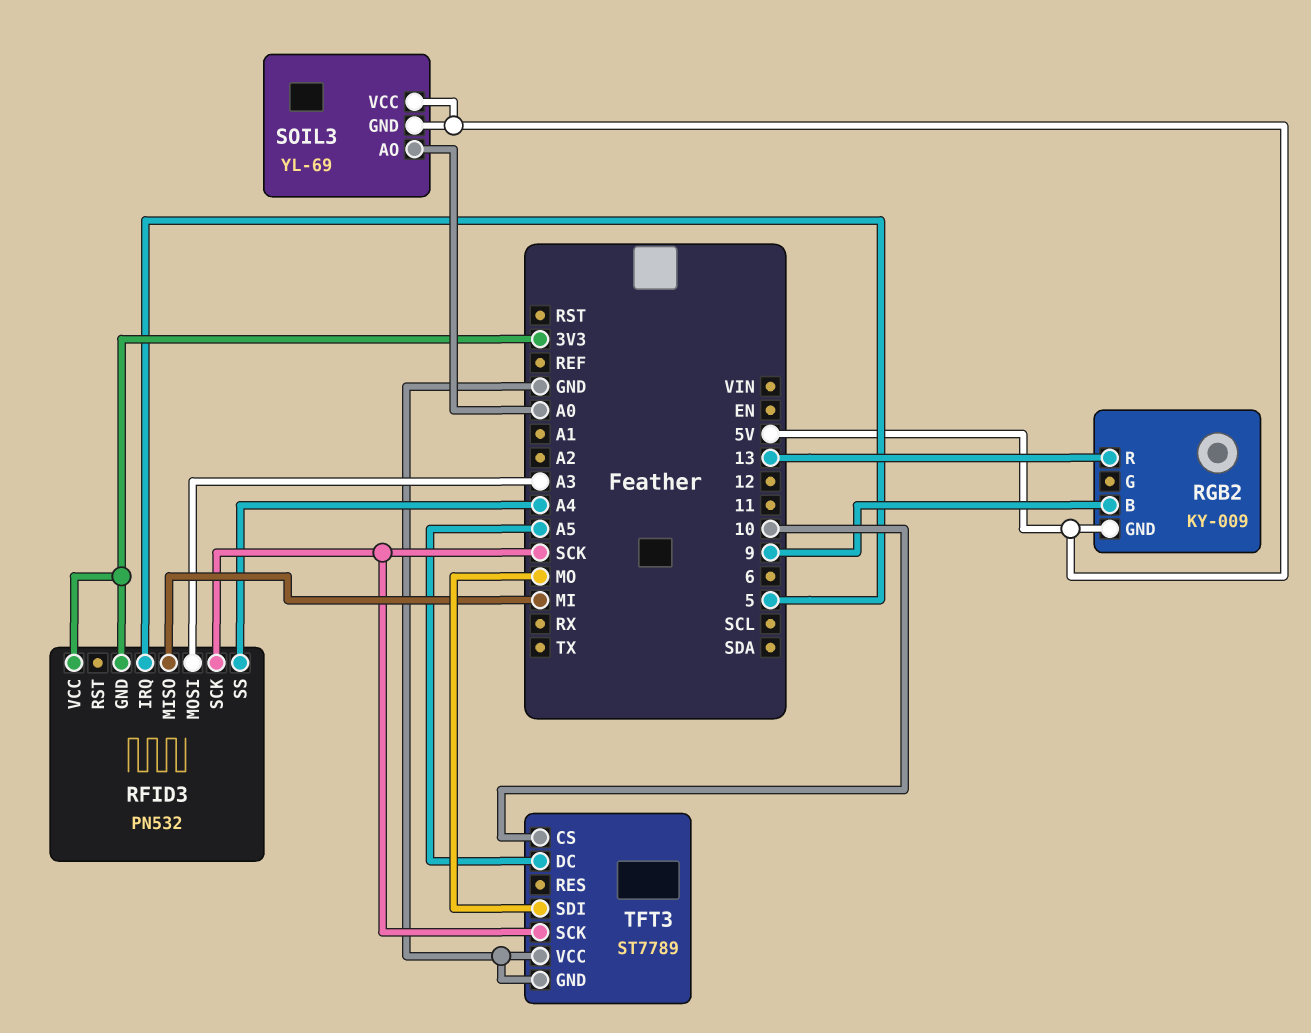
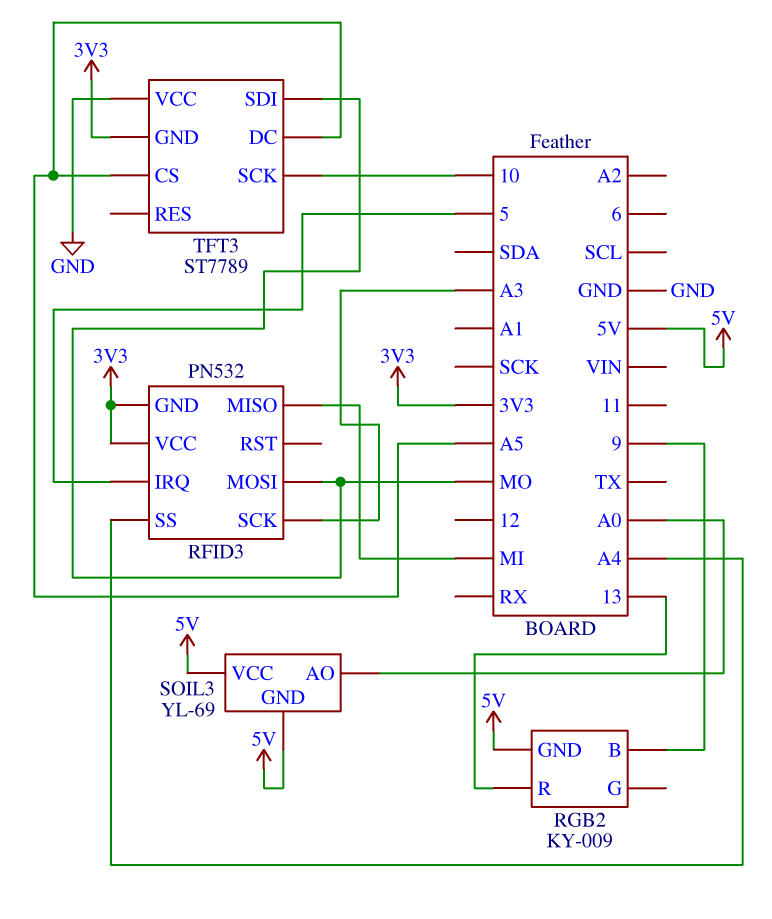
RFID3 pin MOSI: A3 -> MO
RFID3 pin SCK: SCK -> A3
TFT3 pin CS: 10 -> A5
TFT3 pin GND: GND -> 3V3
TFT3 pin SCK: SCK -> 10

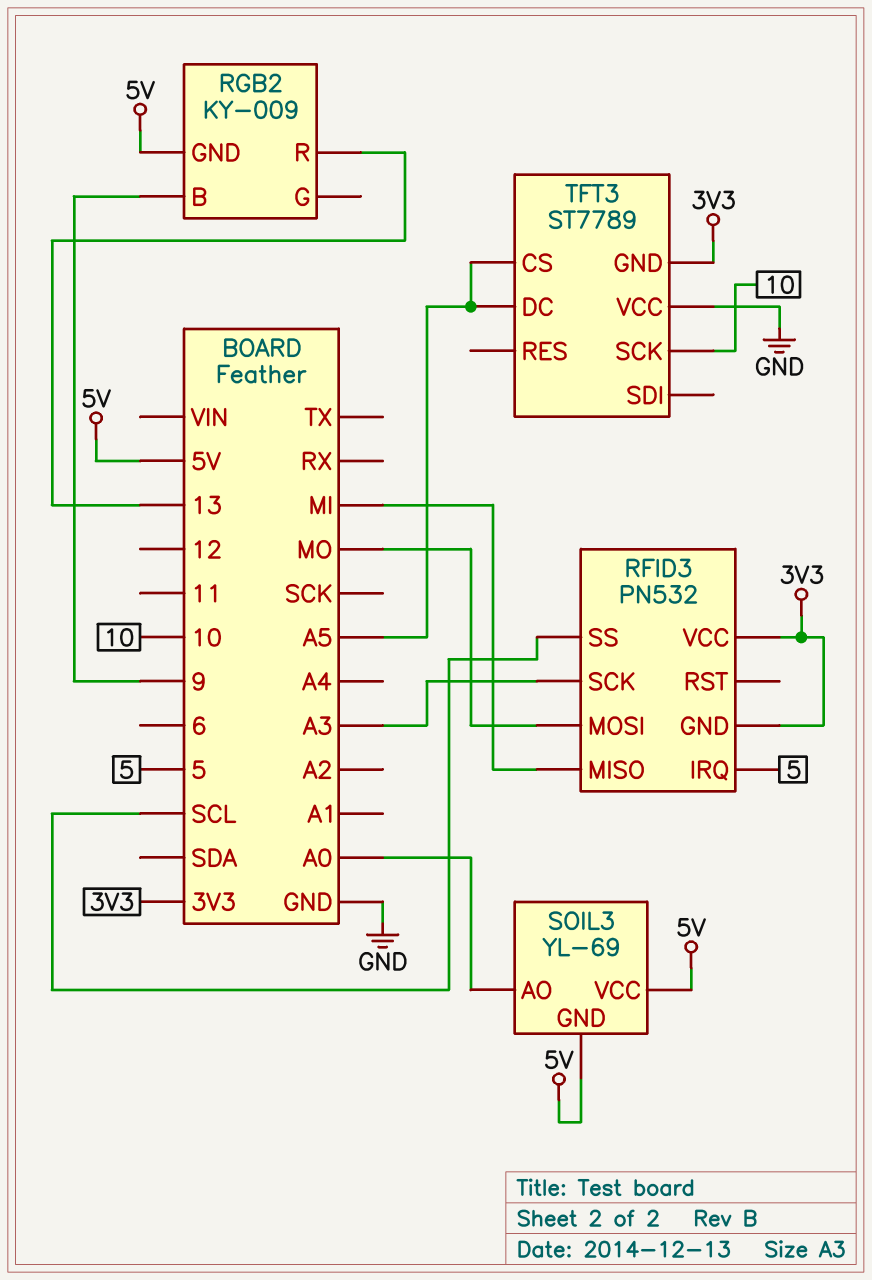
RFID3 pin SS: A4 -> SCL
TFT3 pin SDI: MO -> none

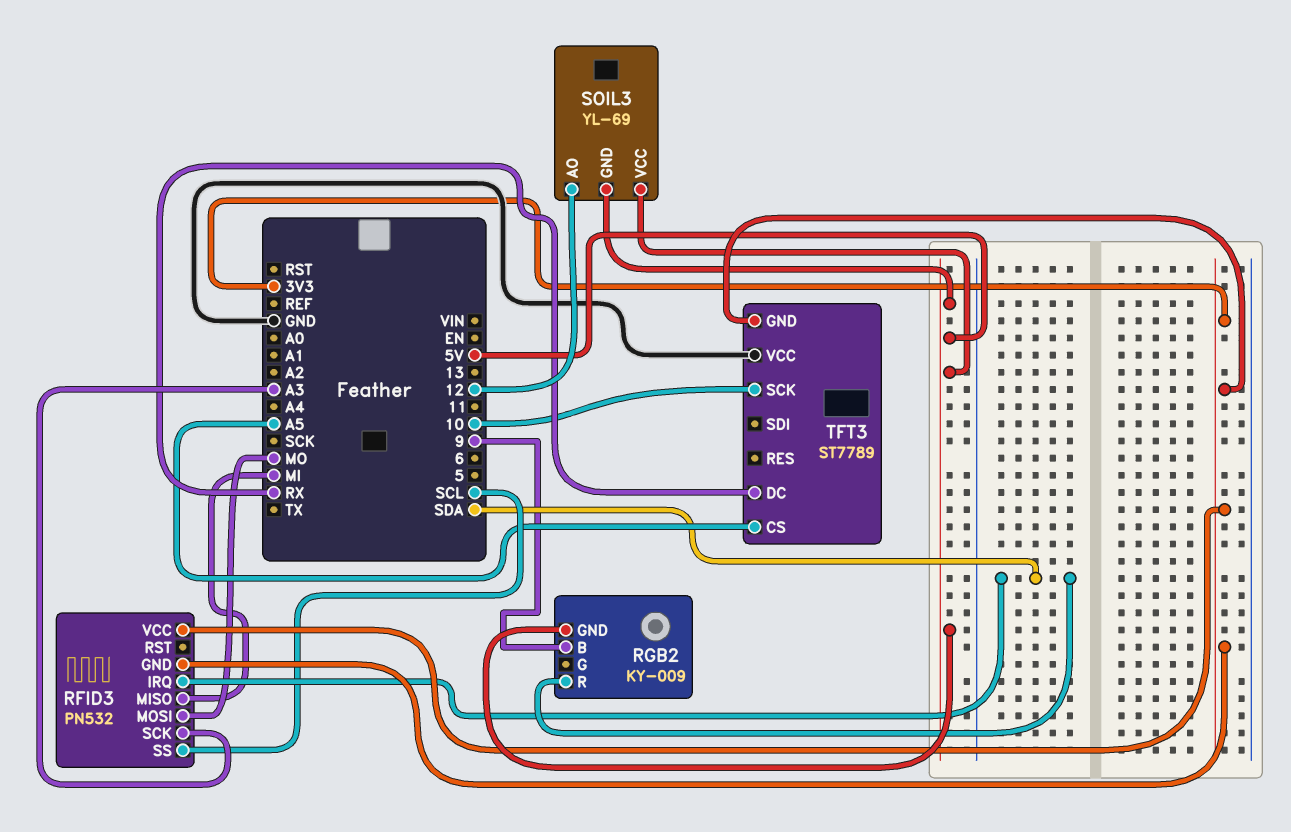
RFID3 pin IRQ: 5 -> SDA
RGB2 pin R: 13 -> SDA
SOIL3 pin AO: A0 -> 12
TFT3 pin DC: A5 -> RX

